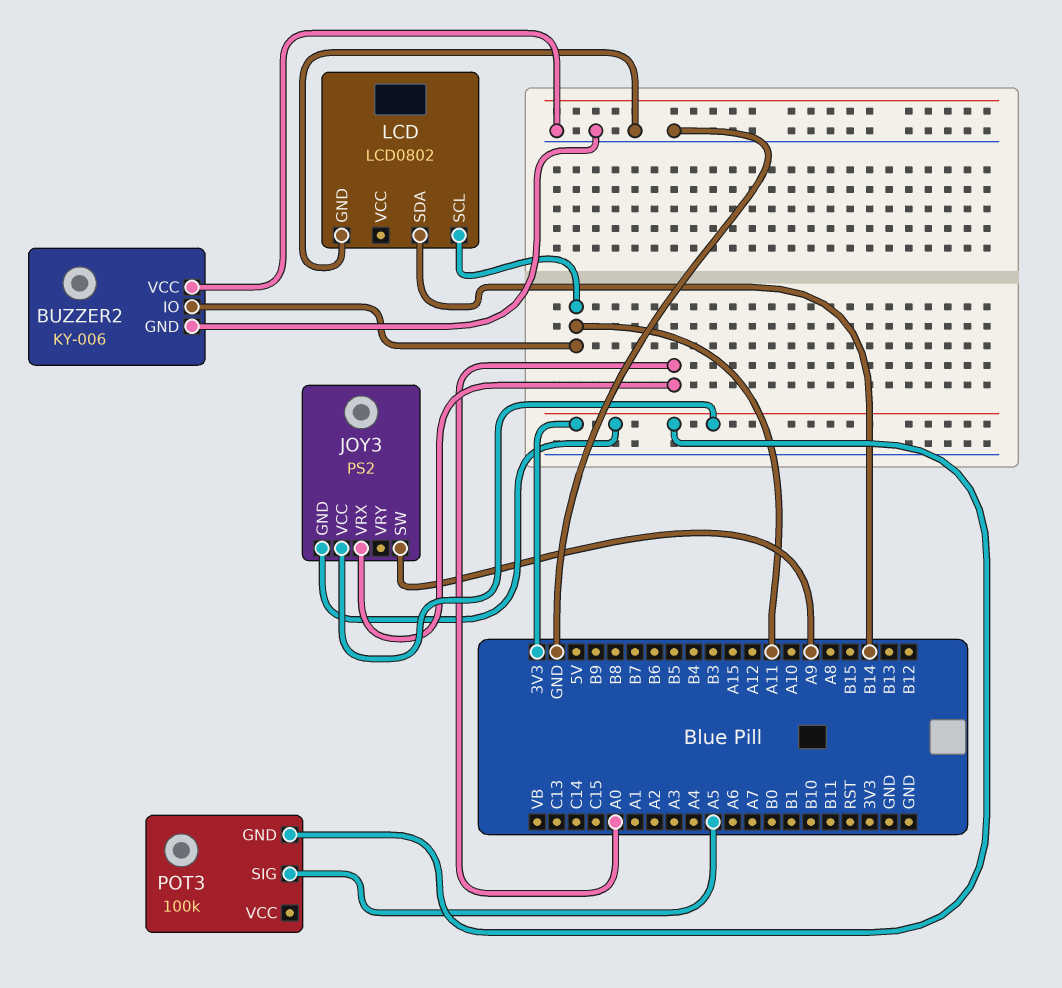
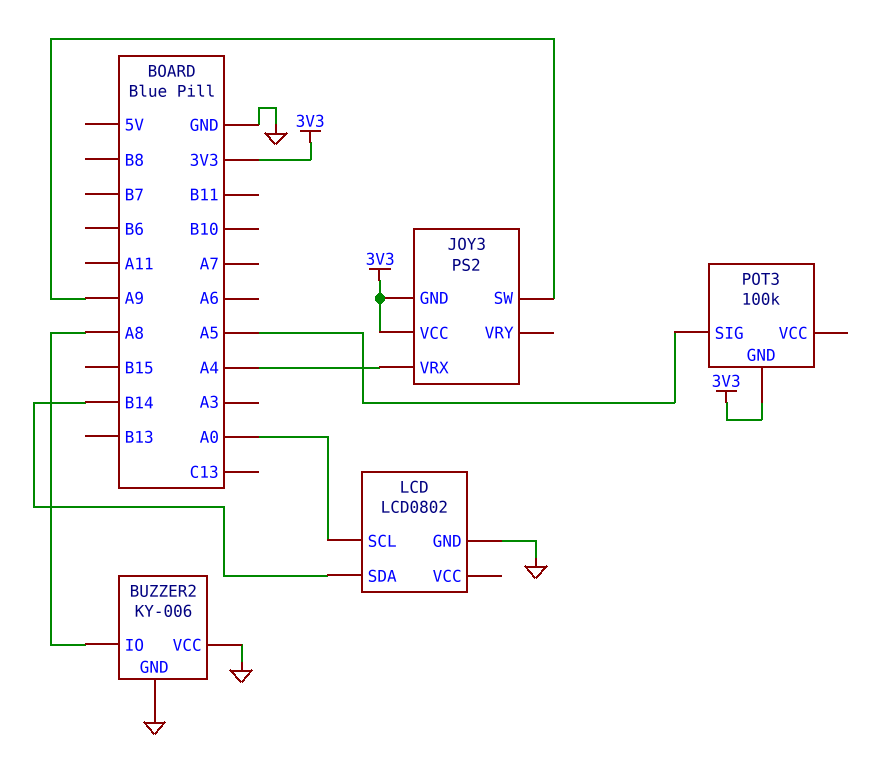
BUZZER2 pin IO: A11 -> A8
JOY3 pin VRX: A0 -> A4
LCD pin SCL: A11 -> A0

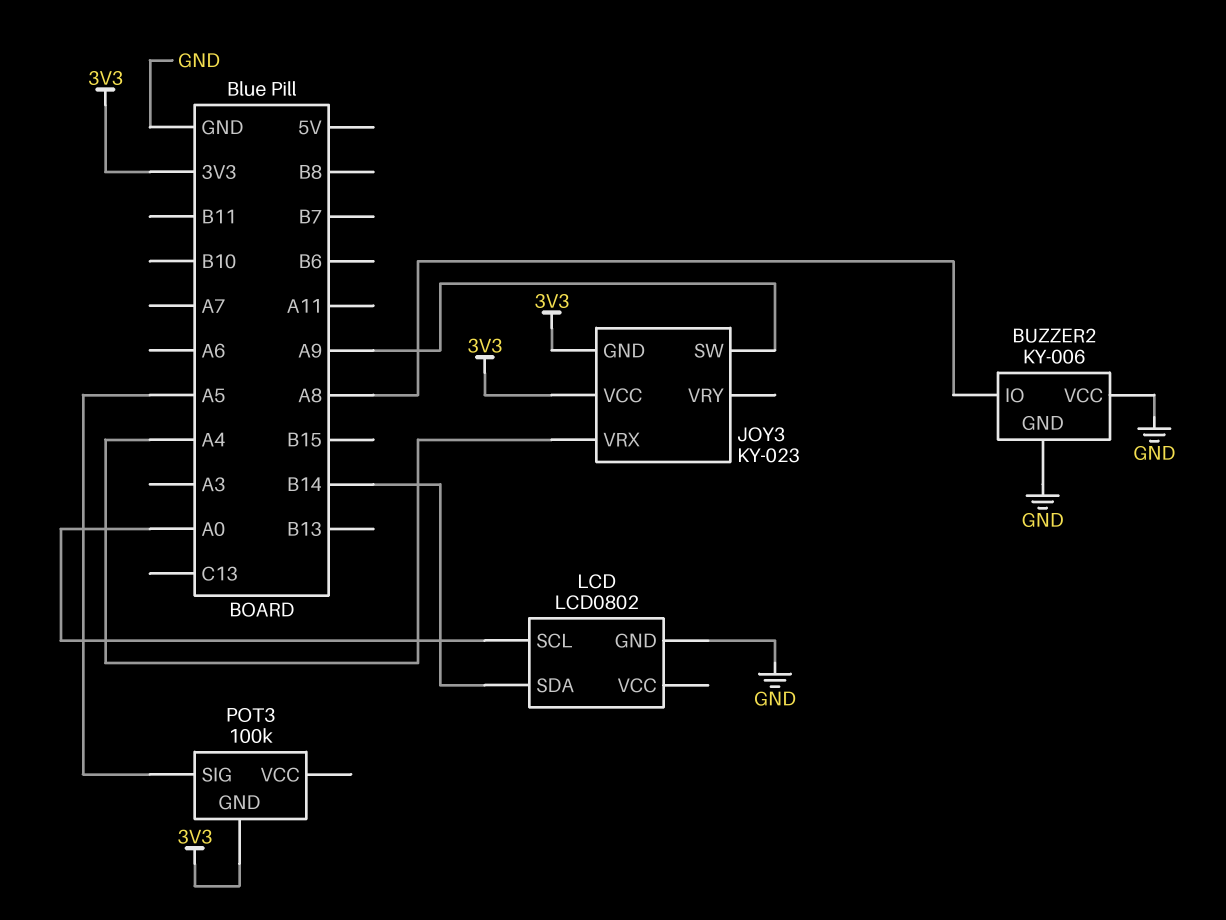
JOY3: PS2 -> KY-023

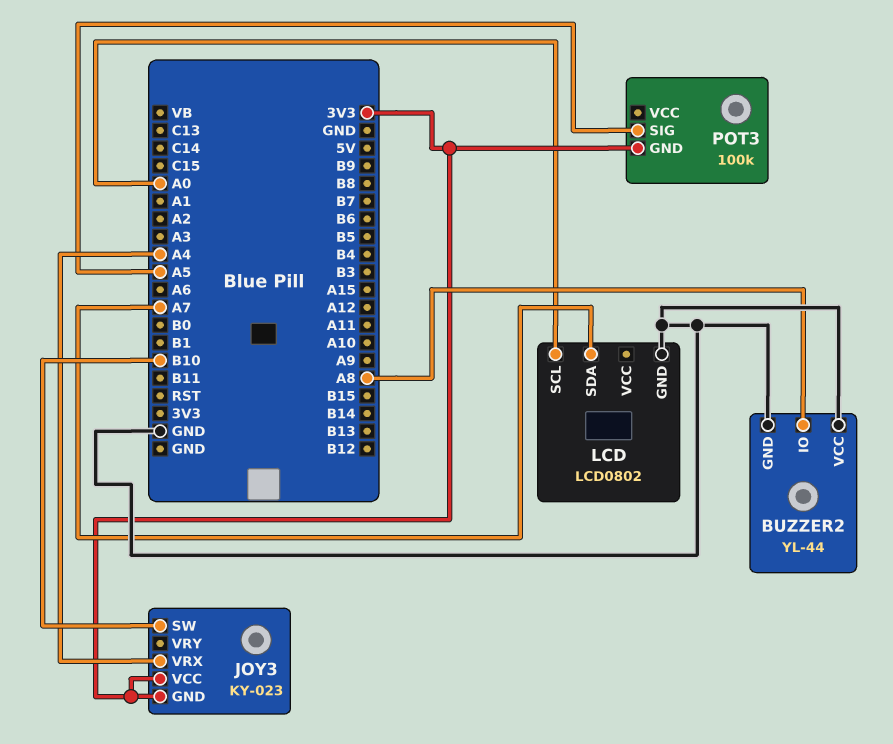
BUZZER2: KY-006 -> YL-44
JOY3 pin SW: A9 -> B10
LCD pin SDA: B14 -> A7

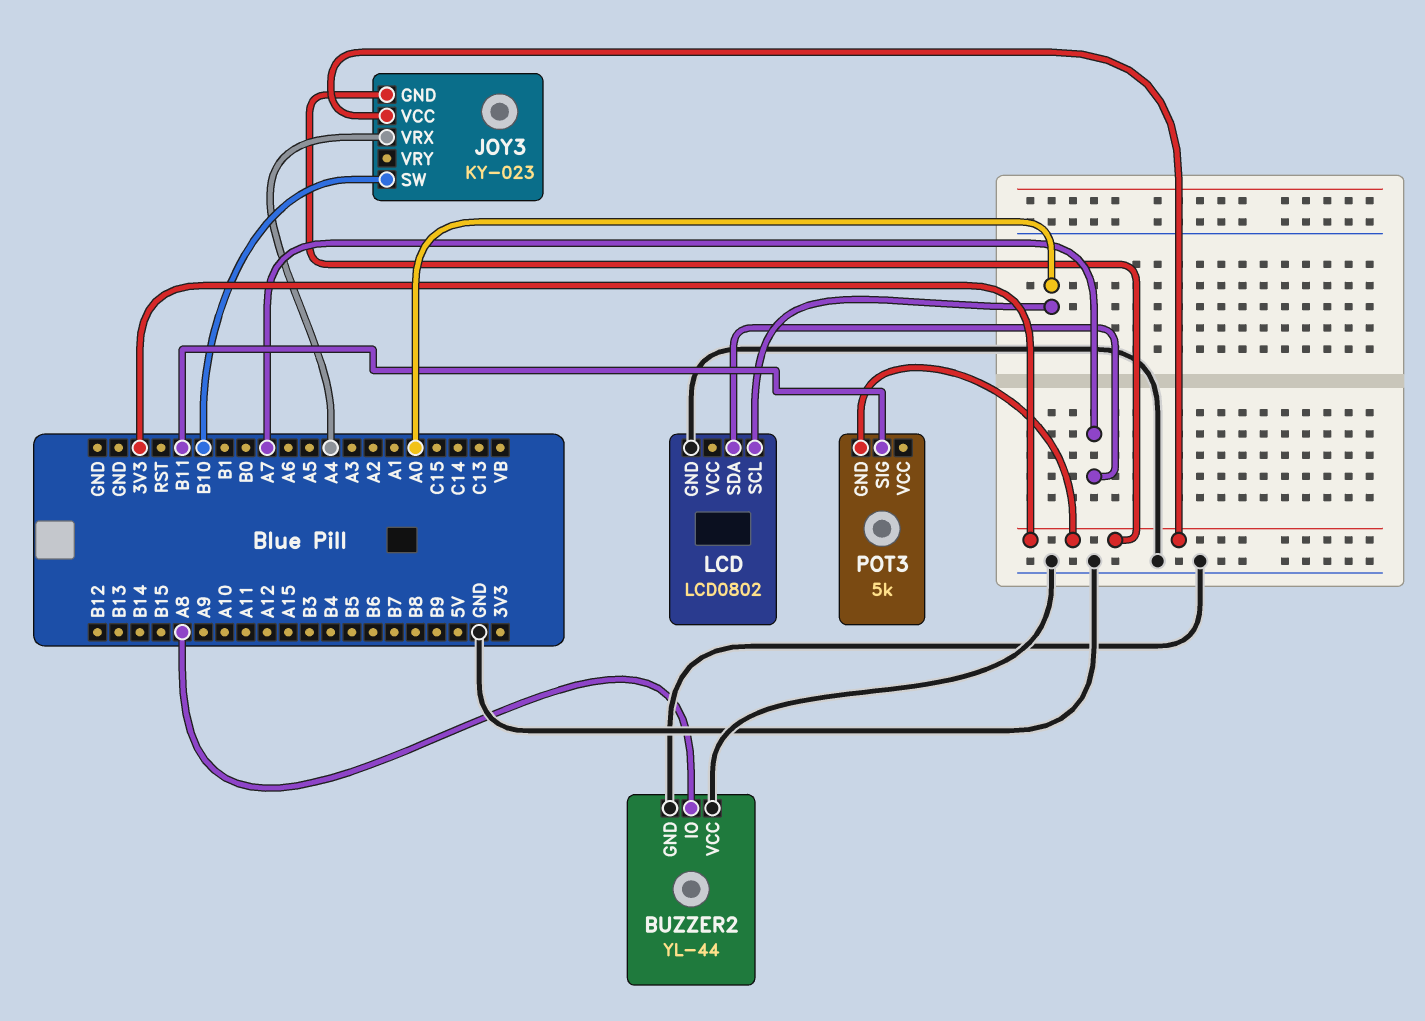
POT3: 100k -> 5k
POT3 pin SIG: A5 -> B11

